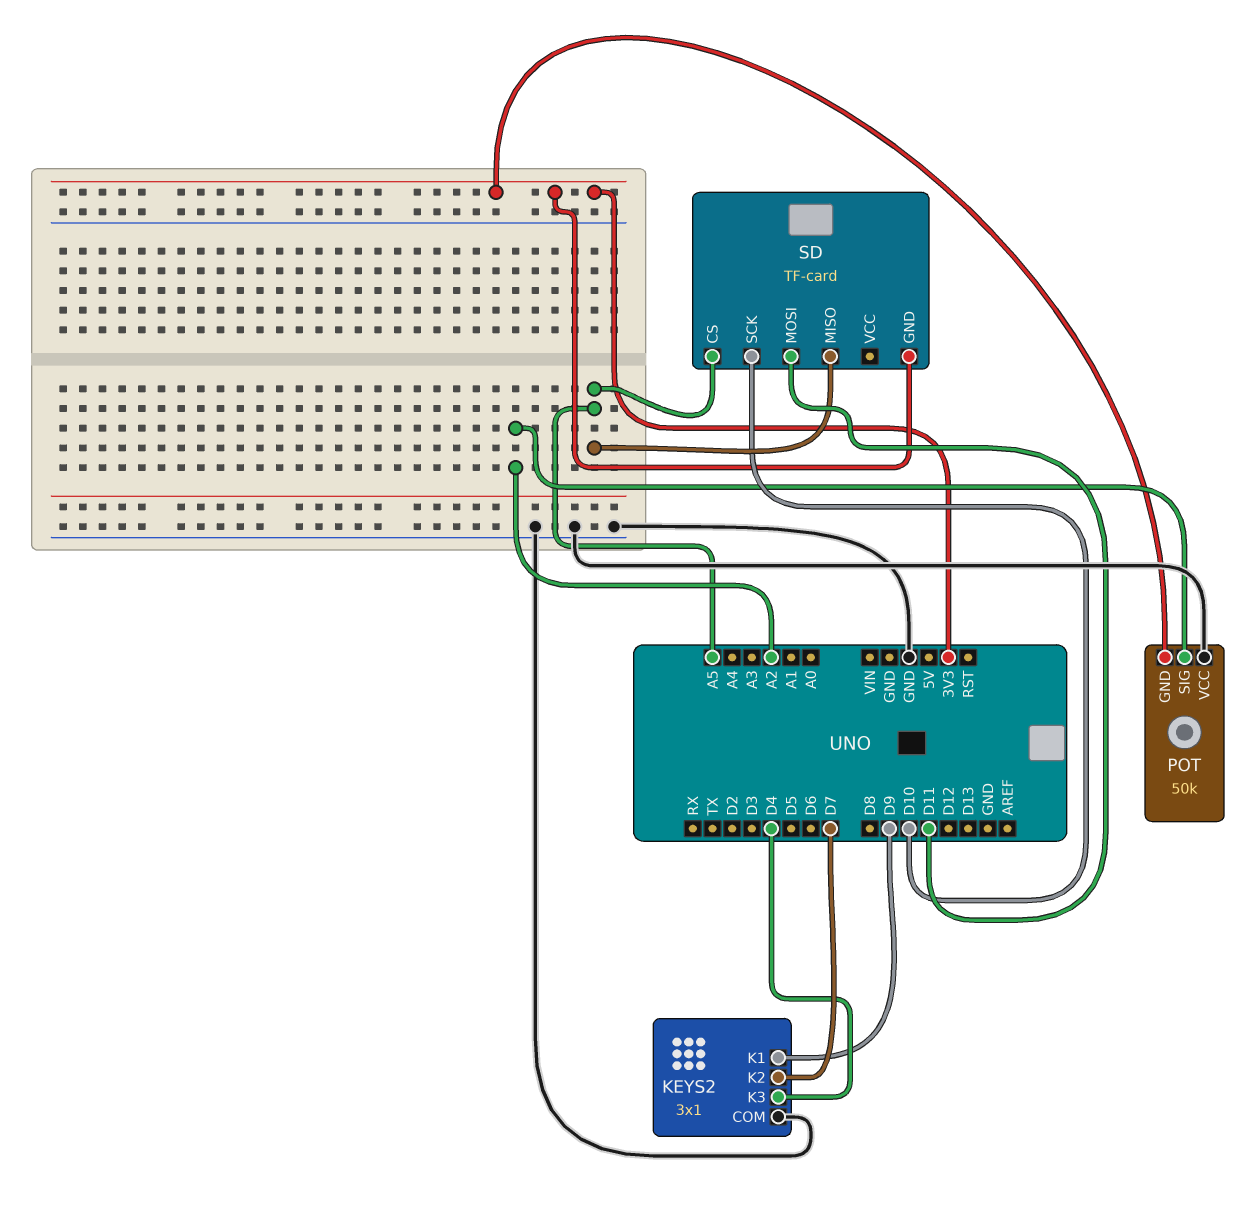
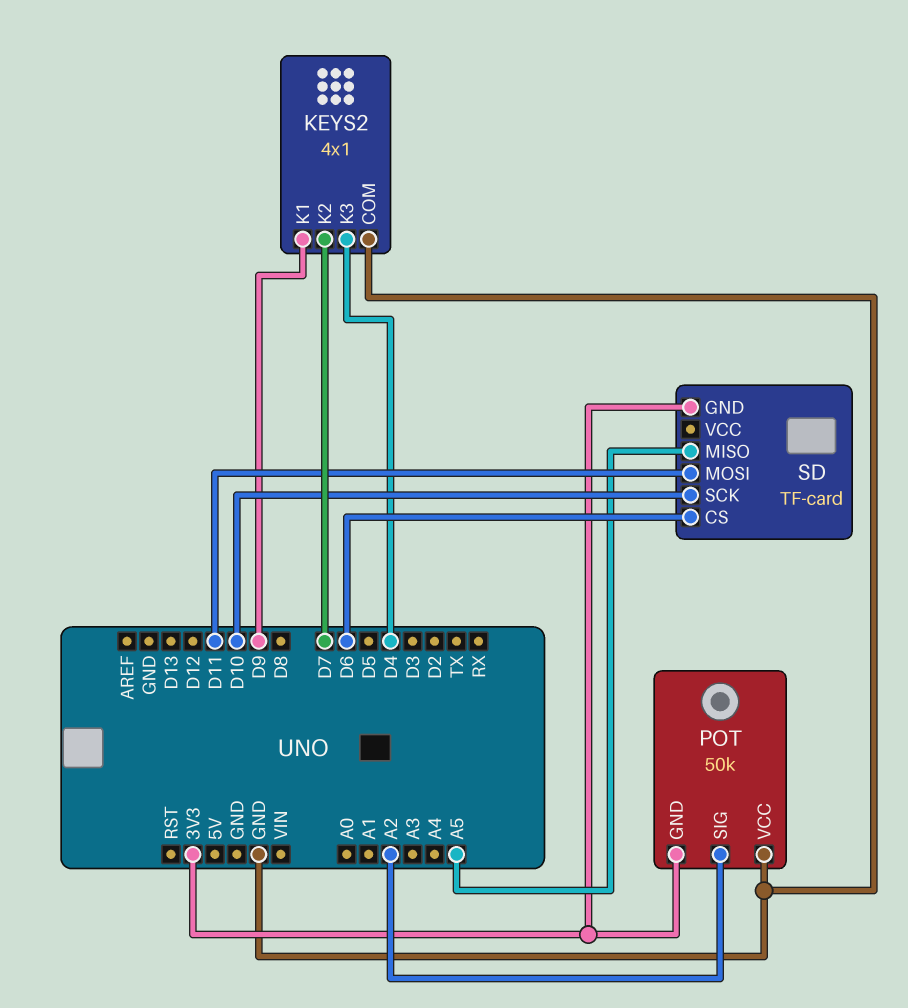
KEYS2: 3x1 -> 4x1
SD pin CS: A5 -> D6

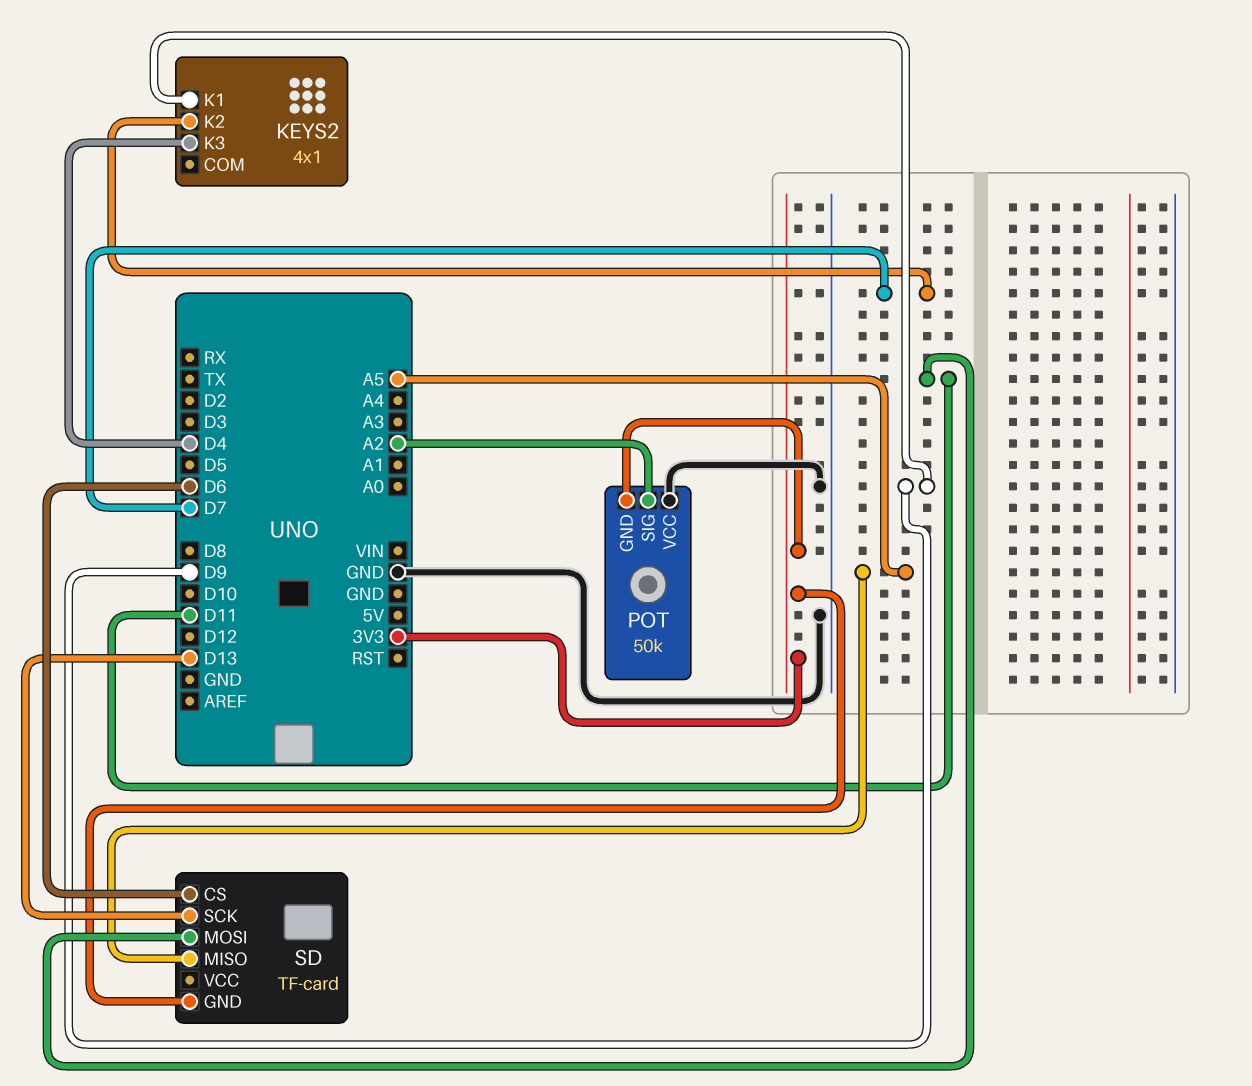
KEYS2 pin COM: GND -> none
SD pin SCK: D10 -> D13

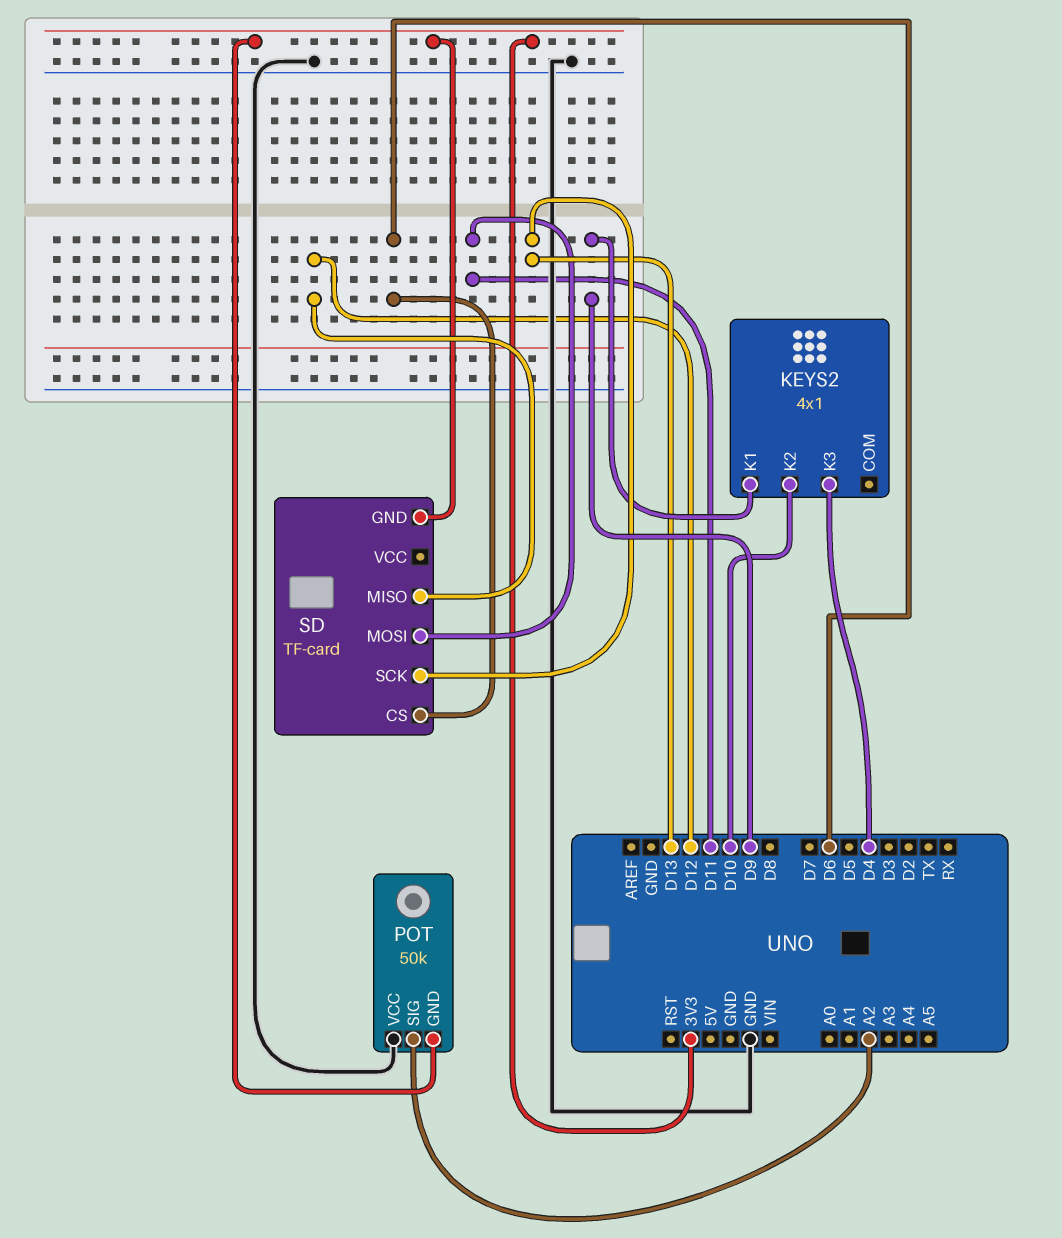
KEYS2 pin K2: D7 -> D10
SD pin MISO: A5 -> D12

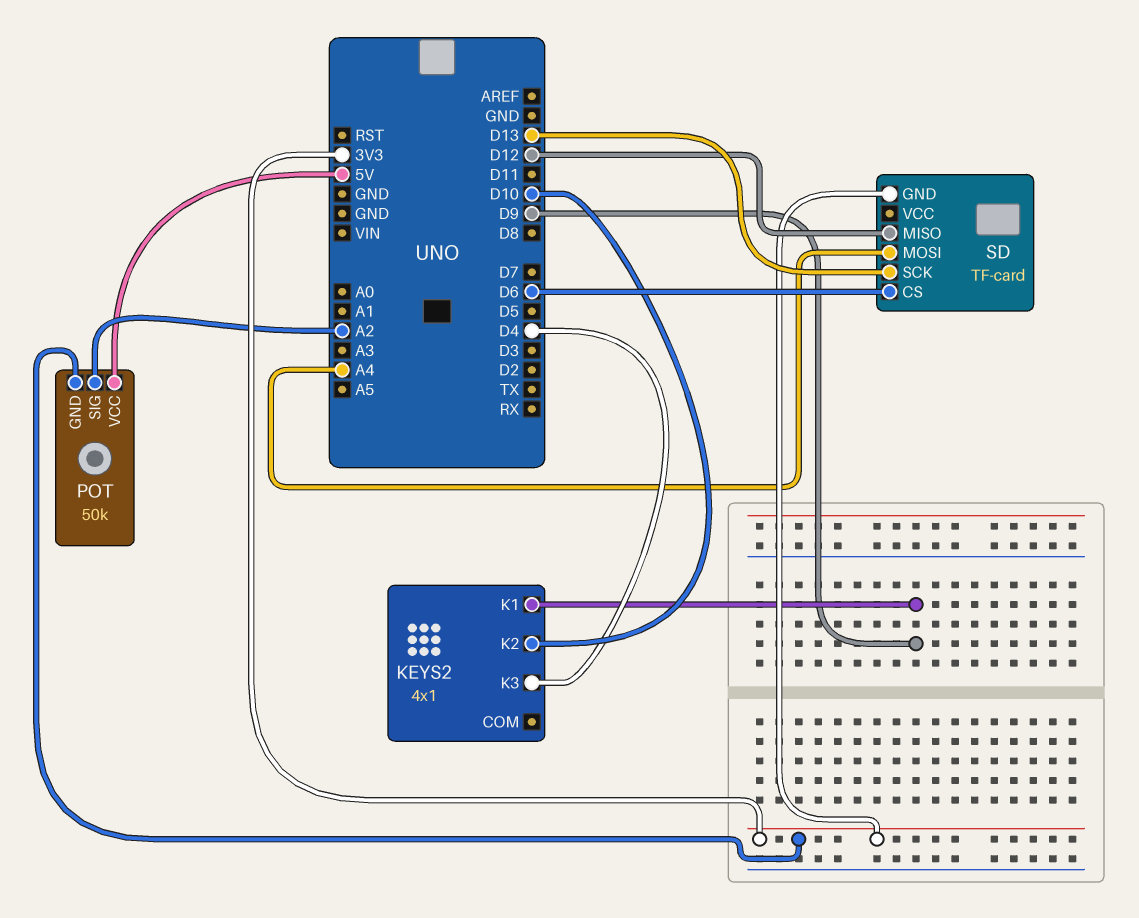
POT pin VCC: GND -> 5V
SD pin MOSI: D11 -> A4

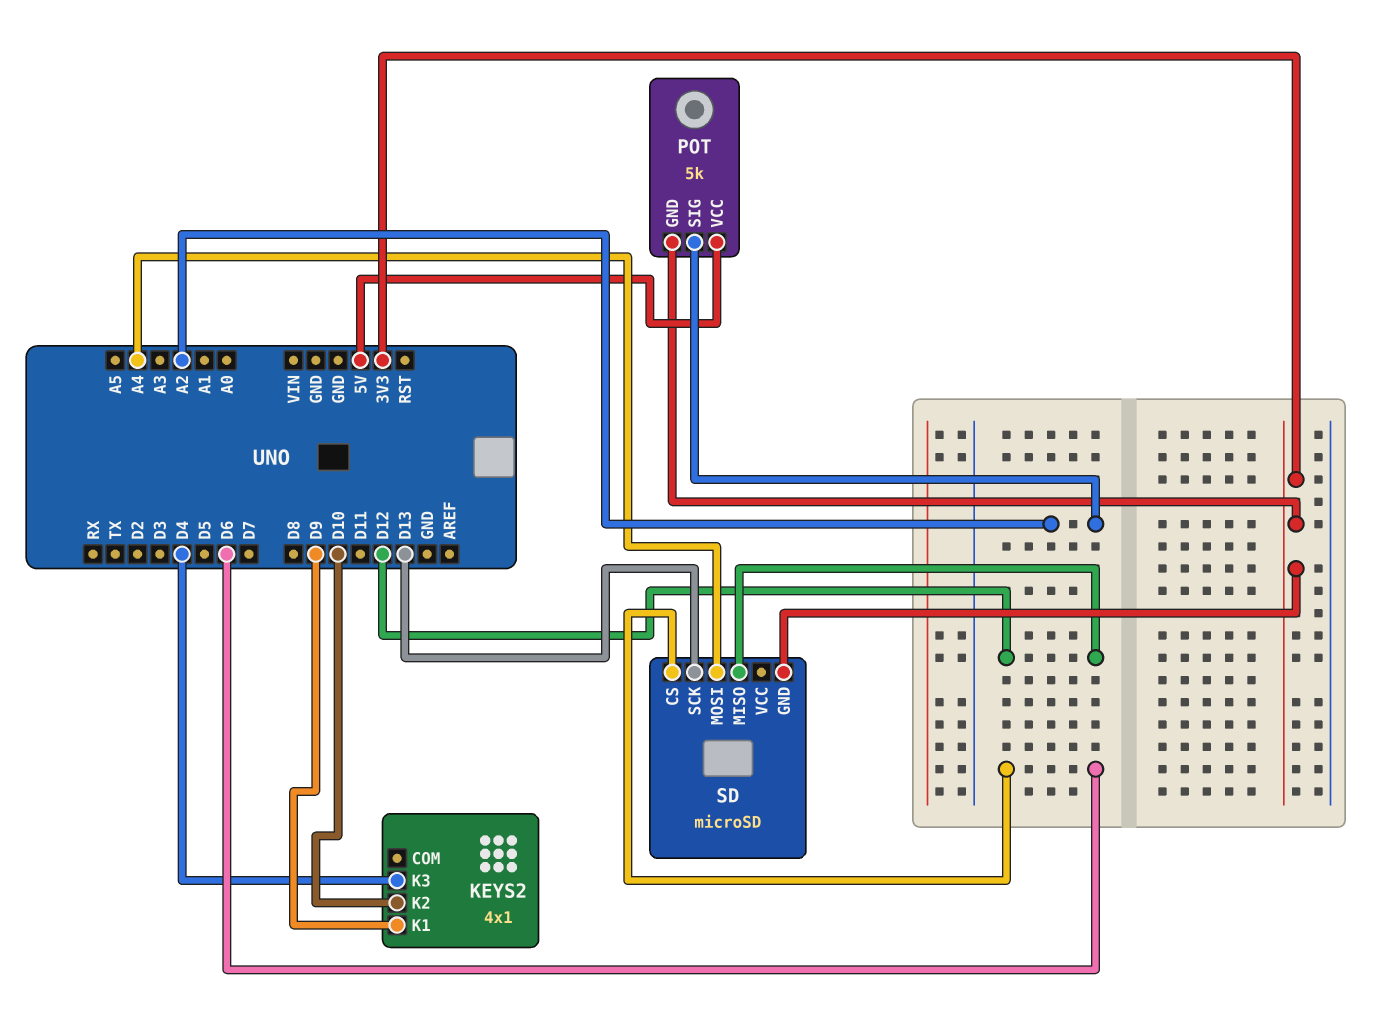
POT: 50k -> 5k
SD: TF-card -> microSD

